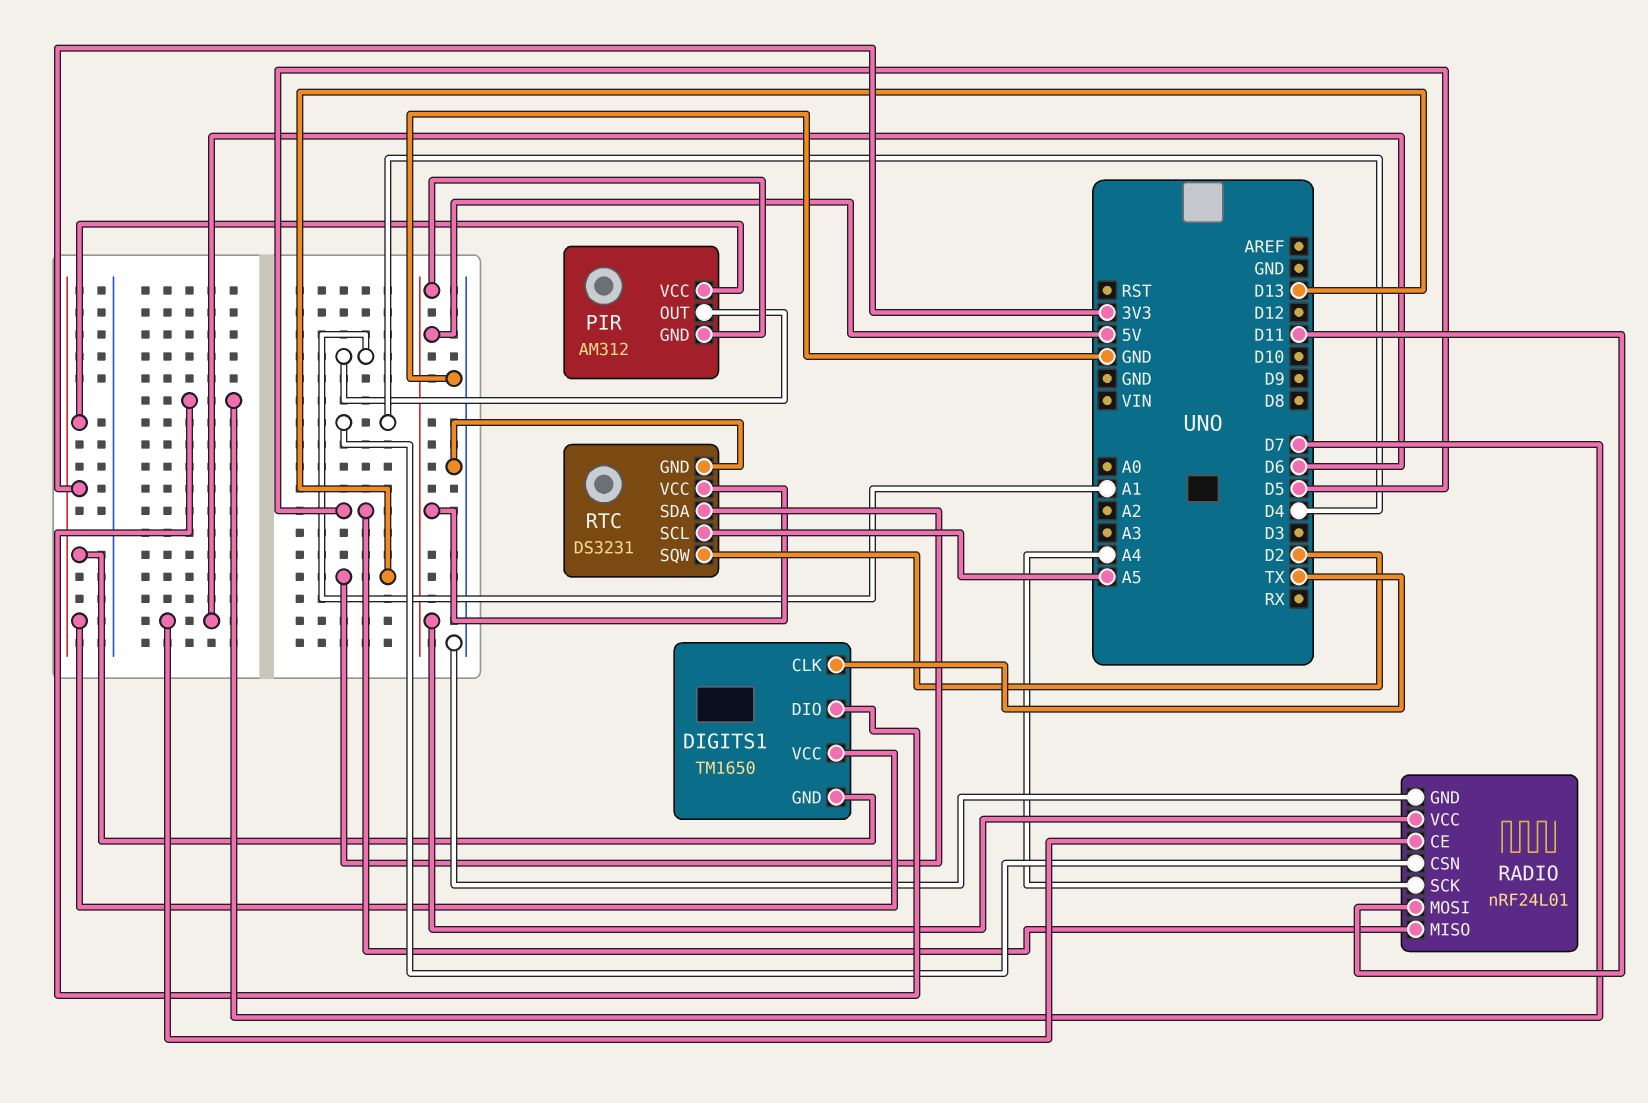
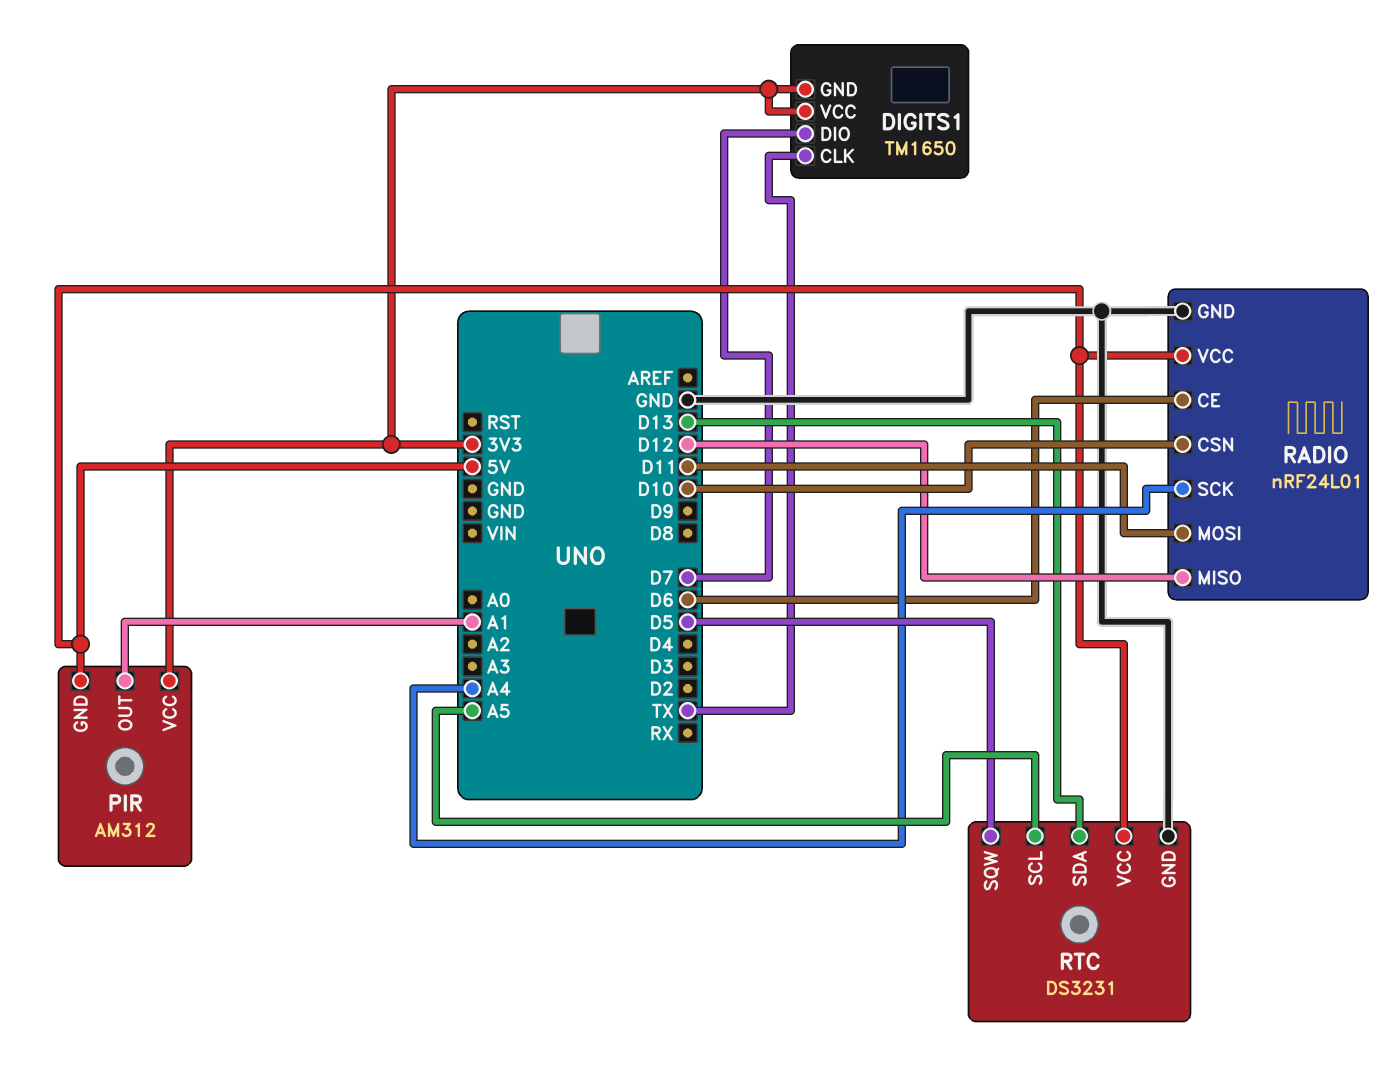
RADIO pin CSN: D4 -> D10
RADIO pin MISO: D5 -> D12
RTC pin SQW: D2 -> D5

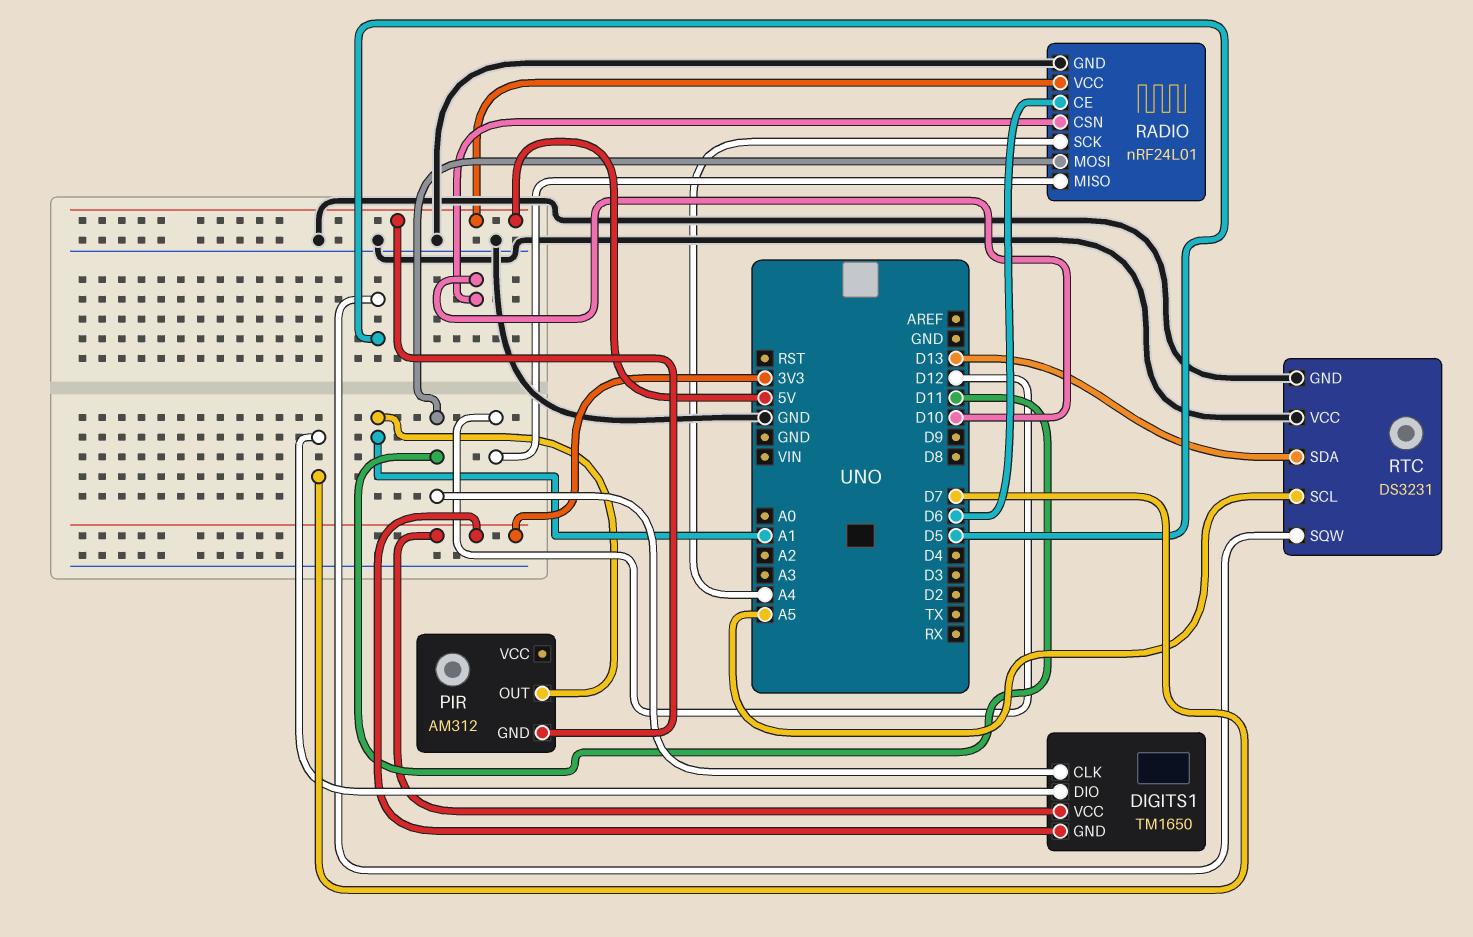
DIGITS1 pin CLK: TX -> D11
PIR pin VCC: 3V3 -> none
RTC pin VCC: 5V -> GND

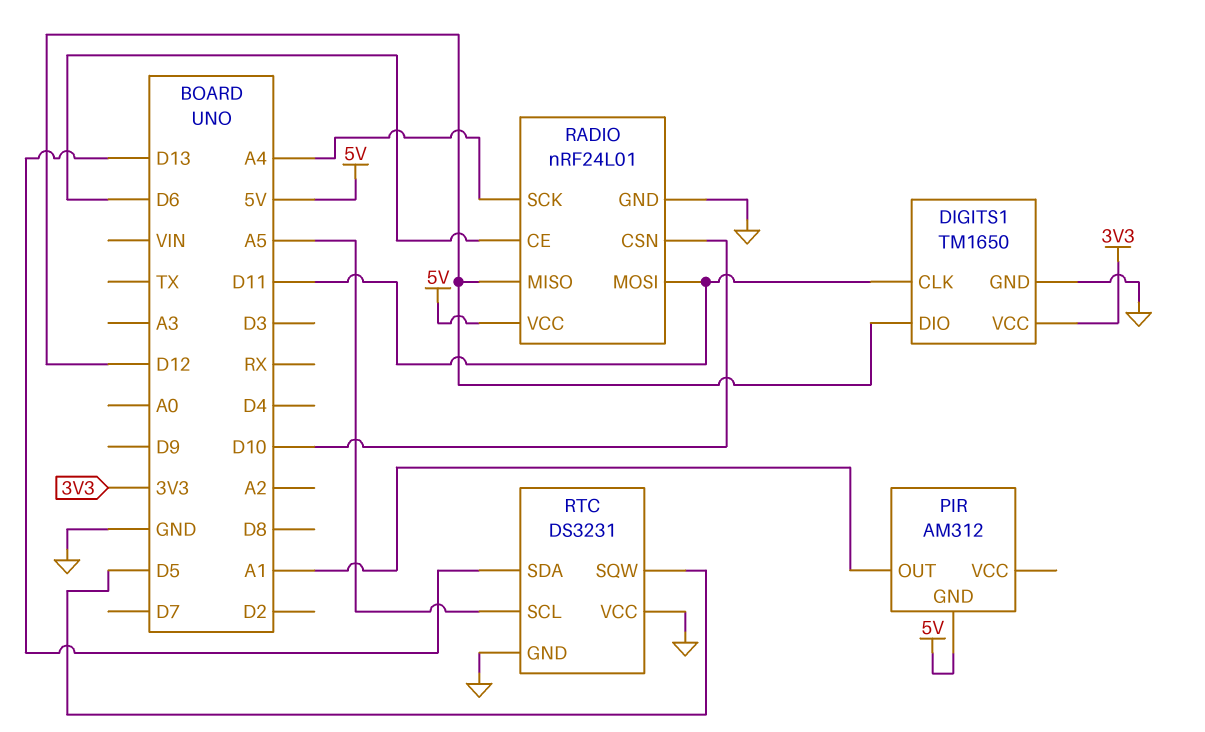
DIGITS1 pin DIO: D7 -> D12
DIGITS1 pin GND: 3V3 -> GND

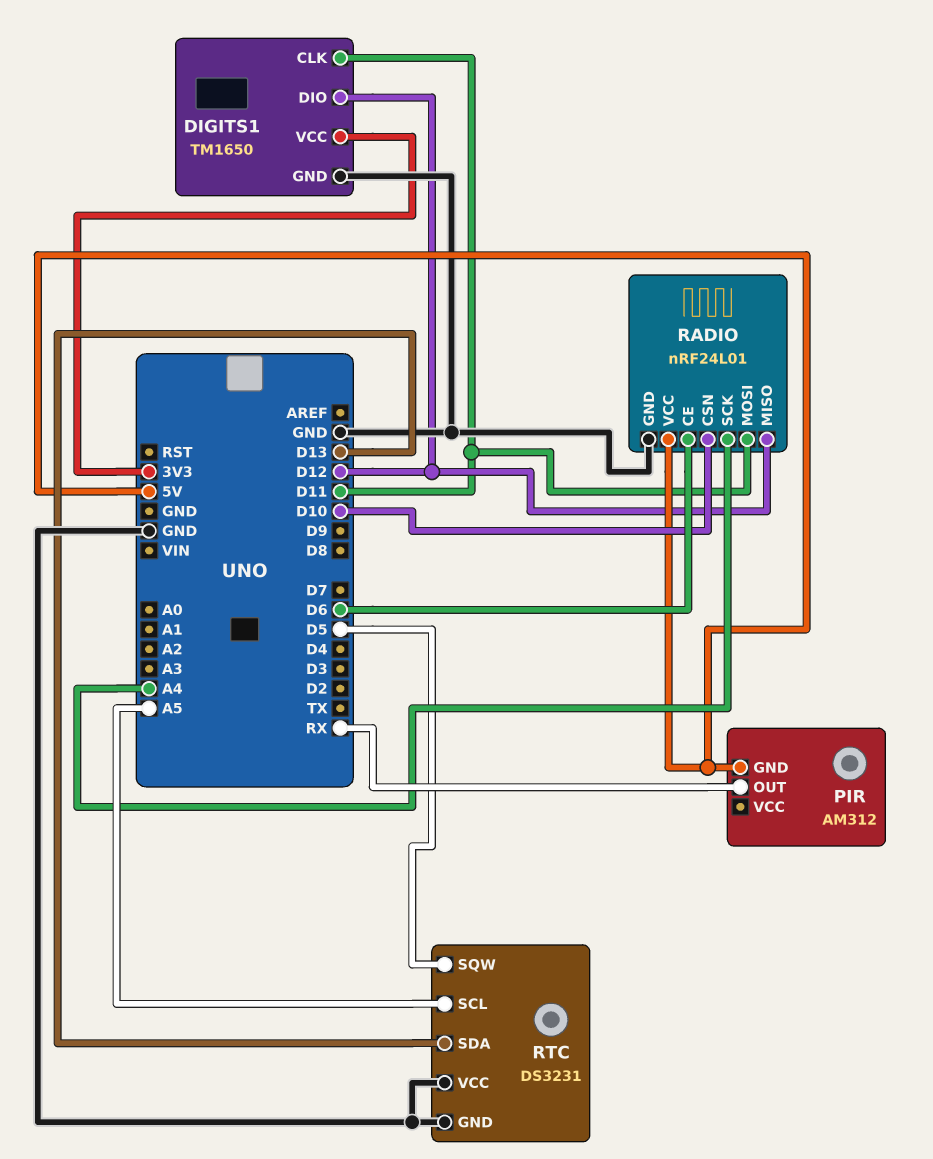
PIR pin OUT: A1 -> RX

